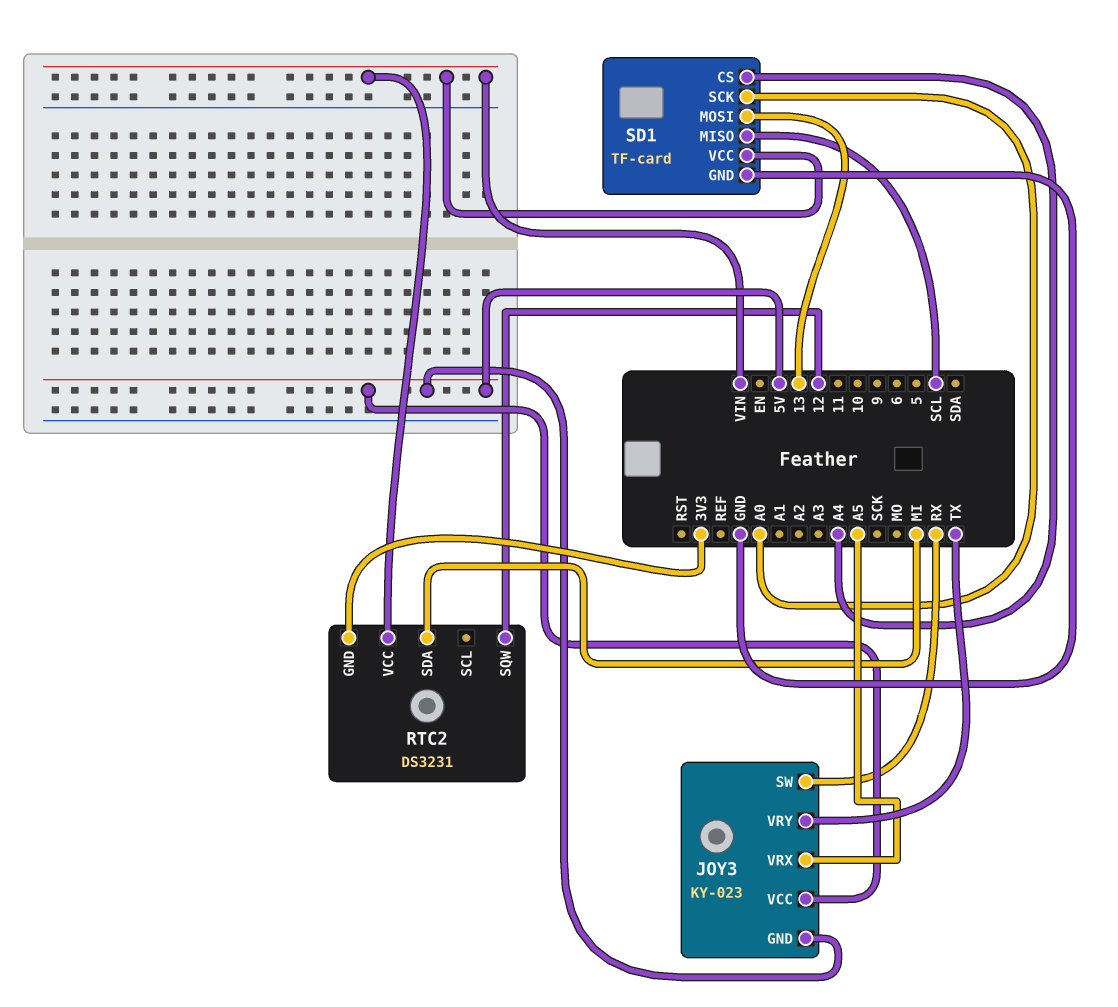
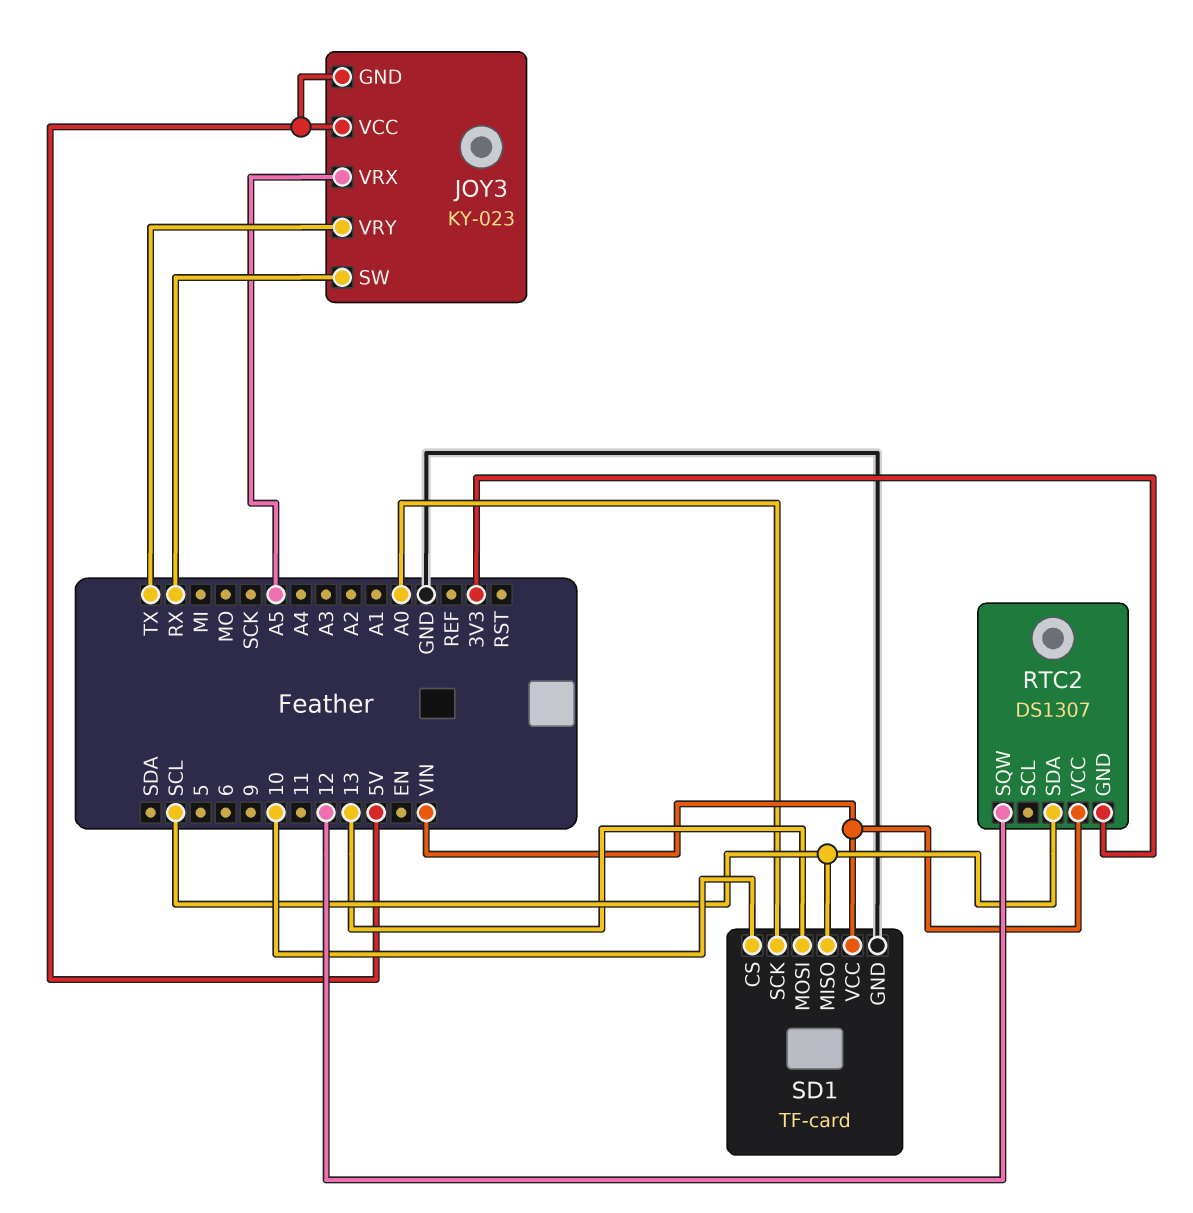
RTC2: DS3231 -> DS1307
RTC2 pin SDA: MI -> SCL
SD1 pin CS: A4 -> 10

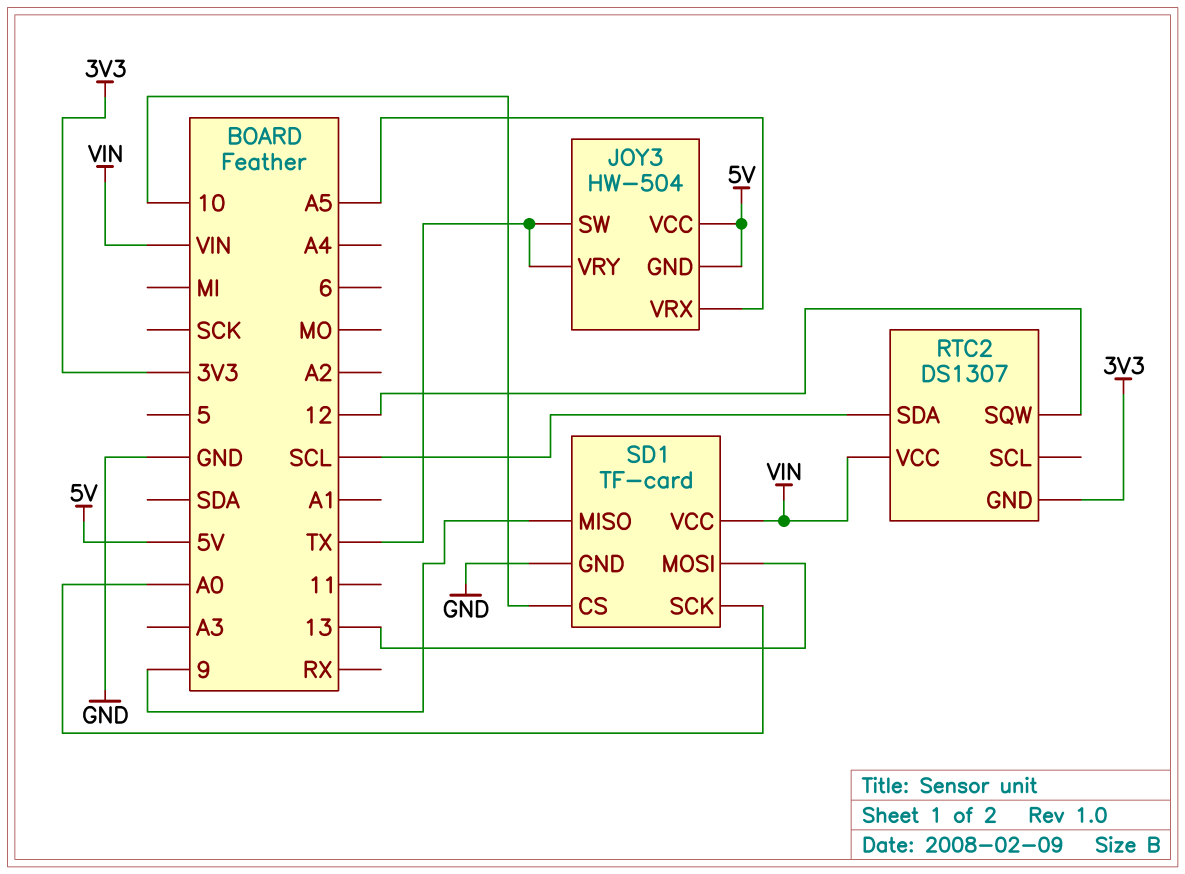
JOY3: KY-023 -> HW-504
JOY3 pin SW: RX -> TX
SD1 pin MISO: SCL -> 9

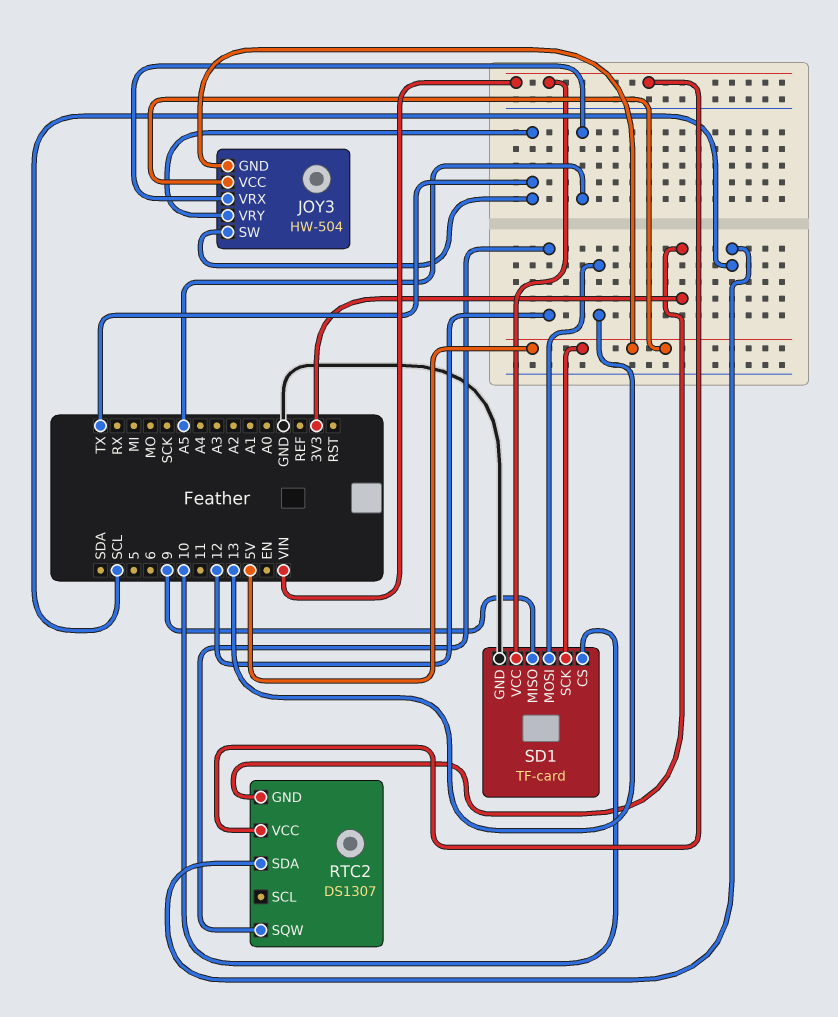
SD1 pin SCK: A0 -> 5V

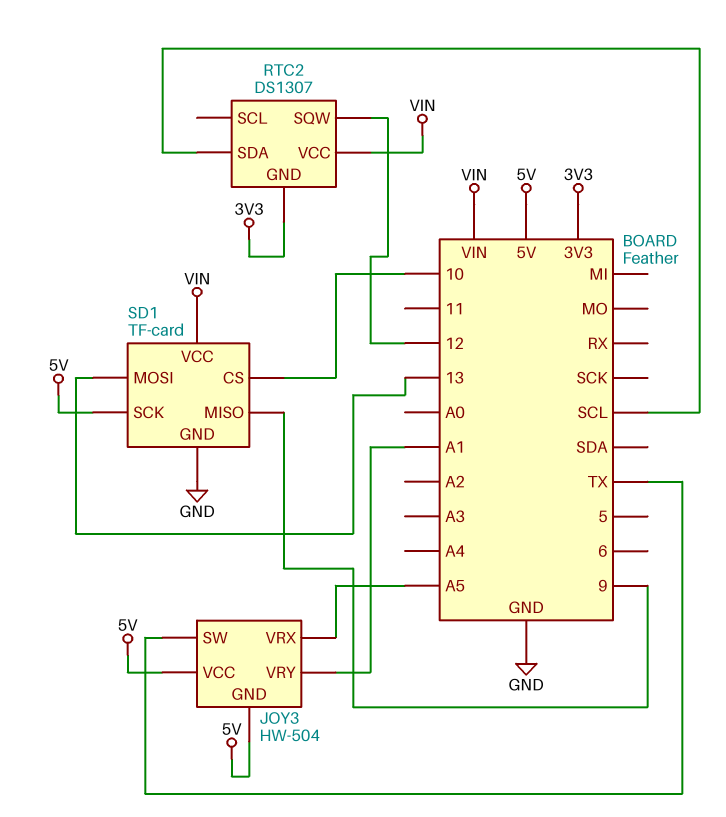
JOY3 pin VRY: TX -> A1

